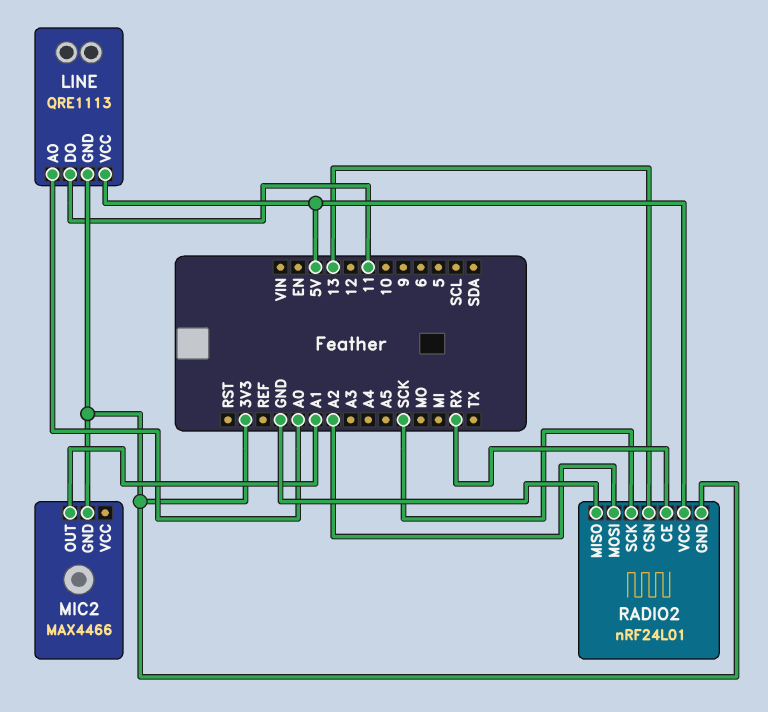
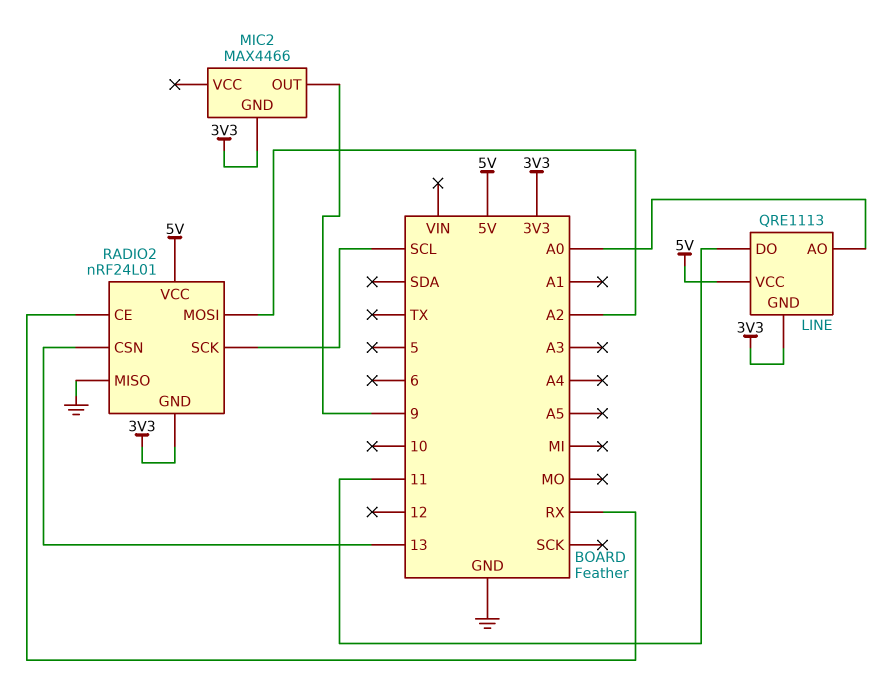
MIC2 pin OUT: A1 -> 9
RADIO2 pin SCK: SCK -> SCL

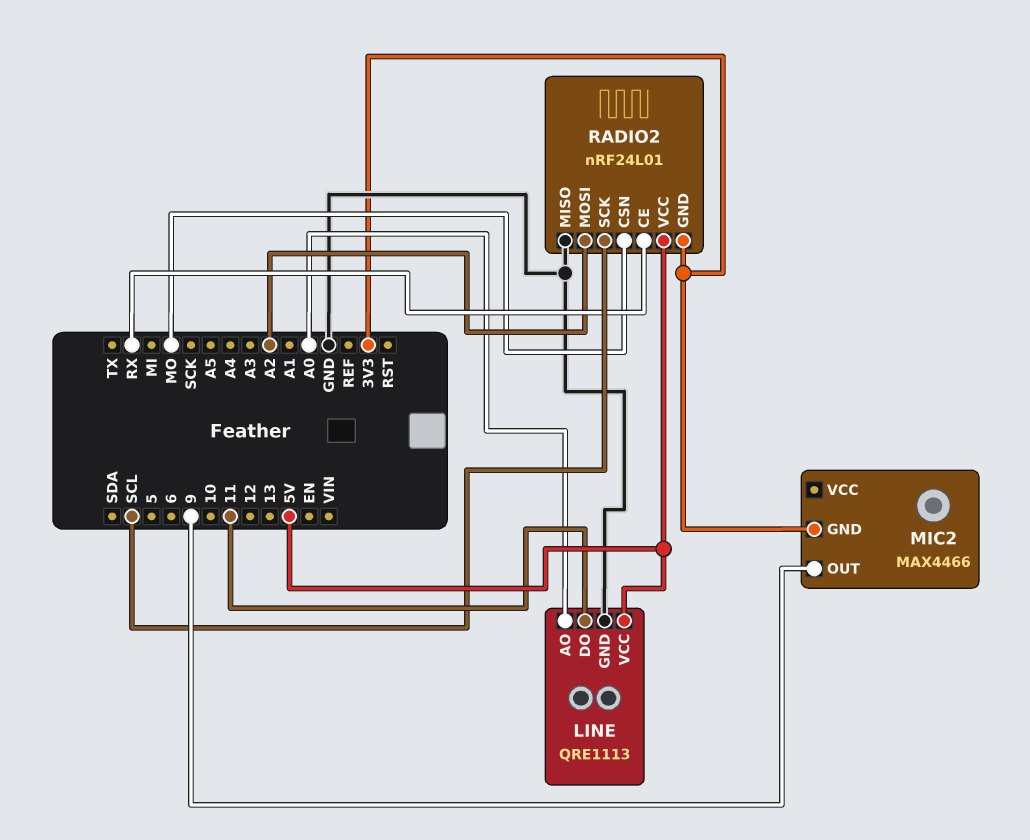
LINE pin GND: 3V3 -> GND
RADIO2 pin CSN: 13 -> MO

